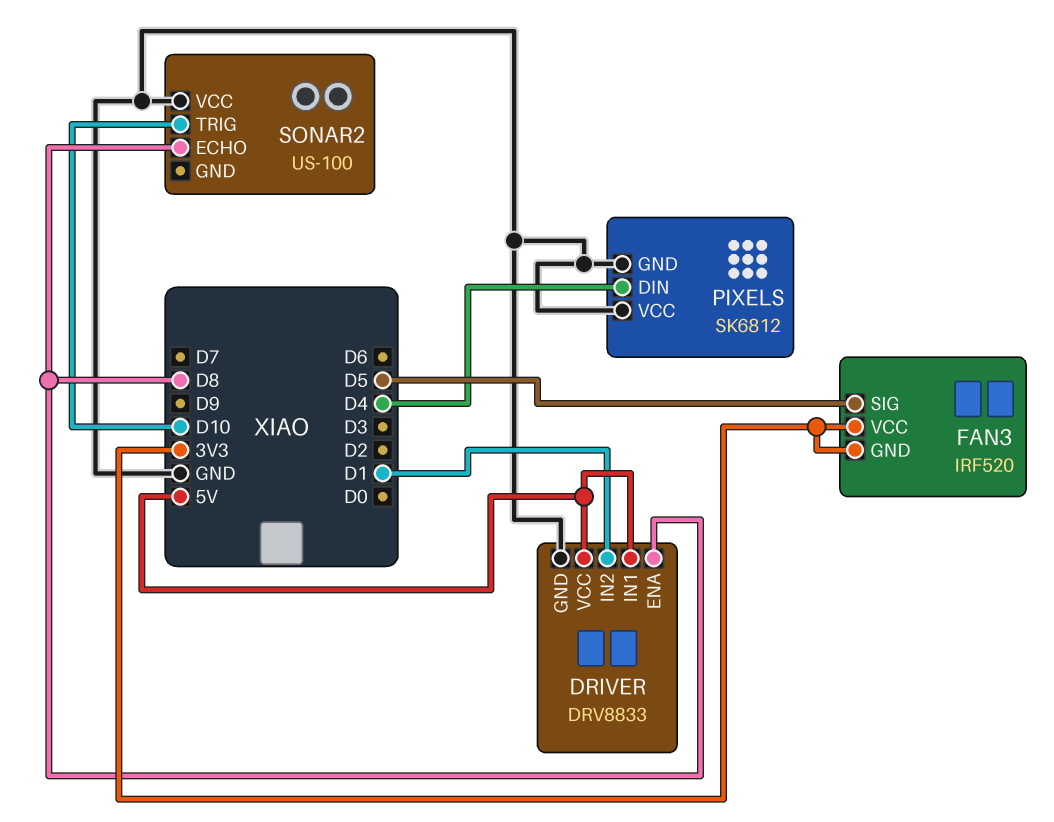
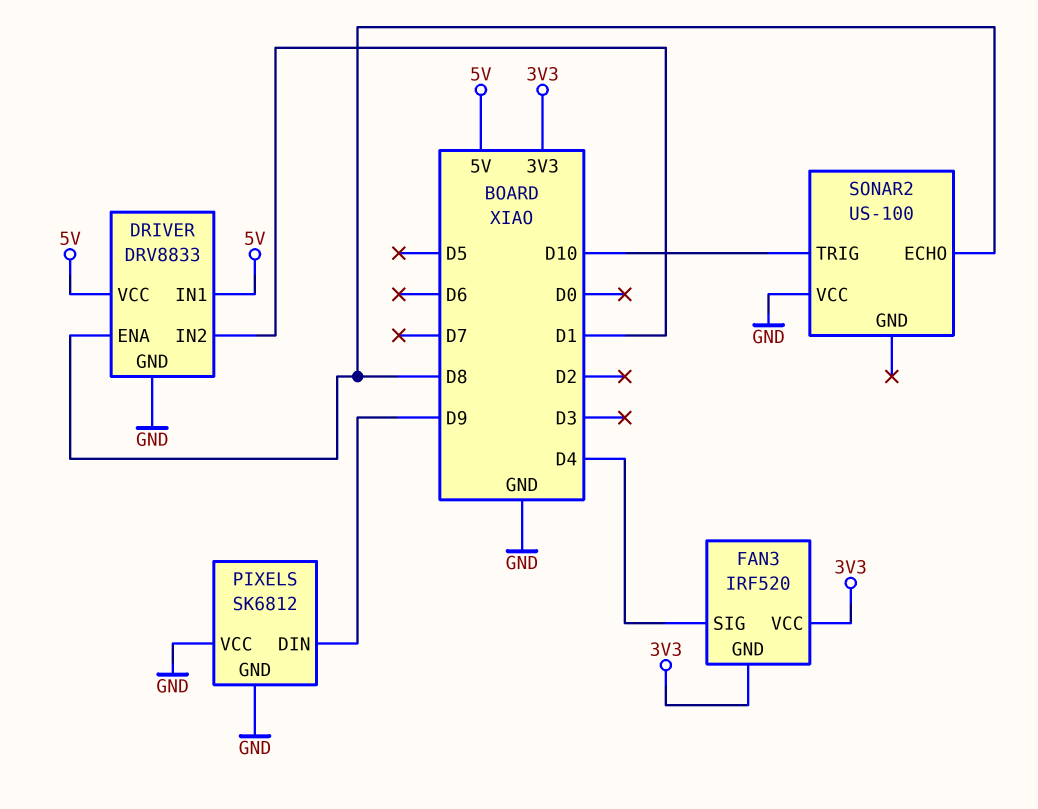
FAN3 pin SIG: D5 -> D4
PIXELS pin DIN: D4 -> D9

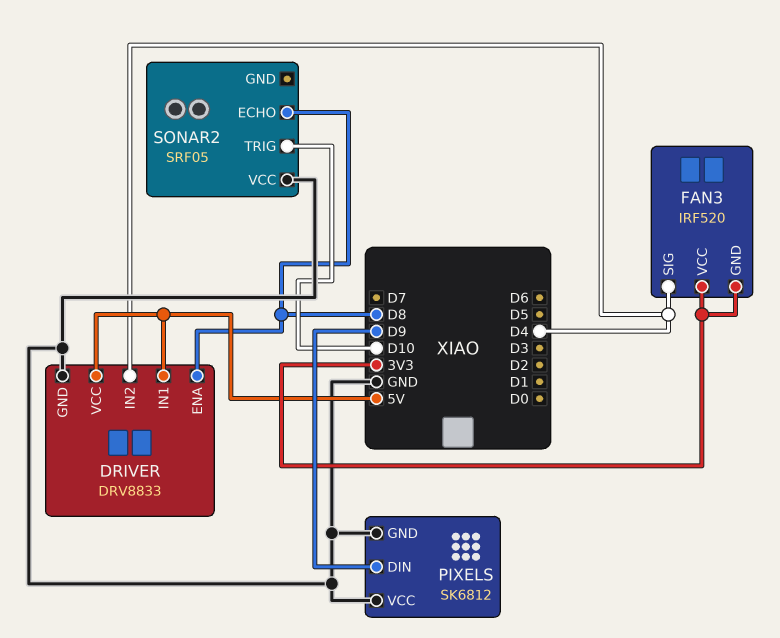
DRIVER pin IN2: D1 -> D4
SONAR2: US-100 -> SRF05

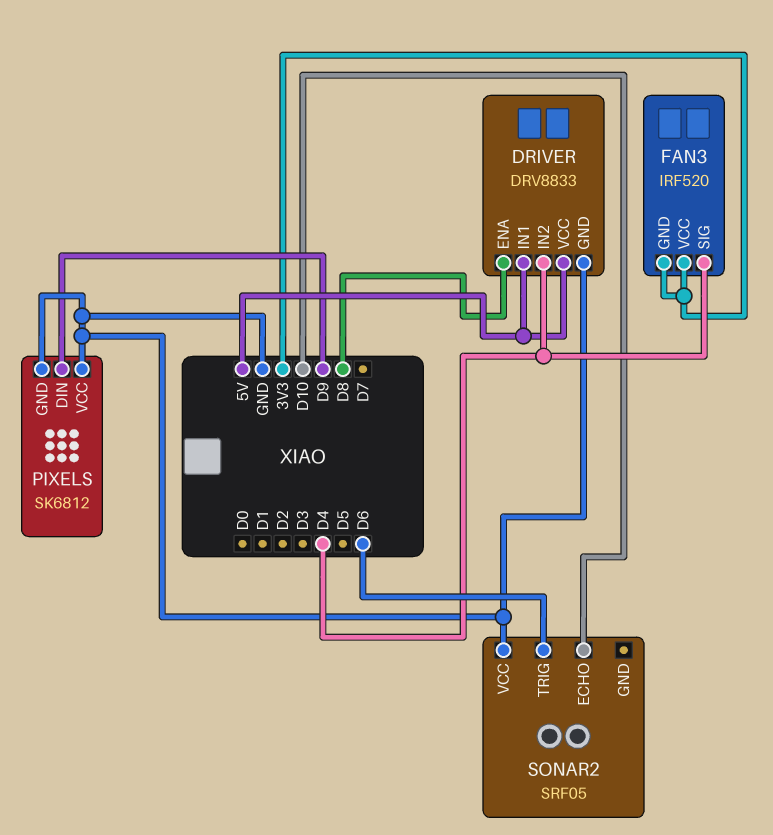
SONAR2 pin ECHO: D8 -> D10
SONAR2 pin TRIG: D10 -> D6

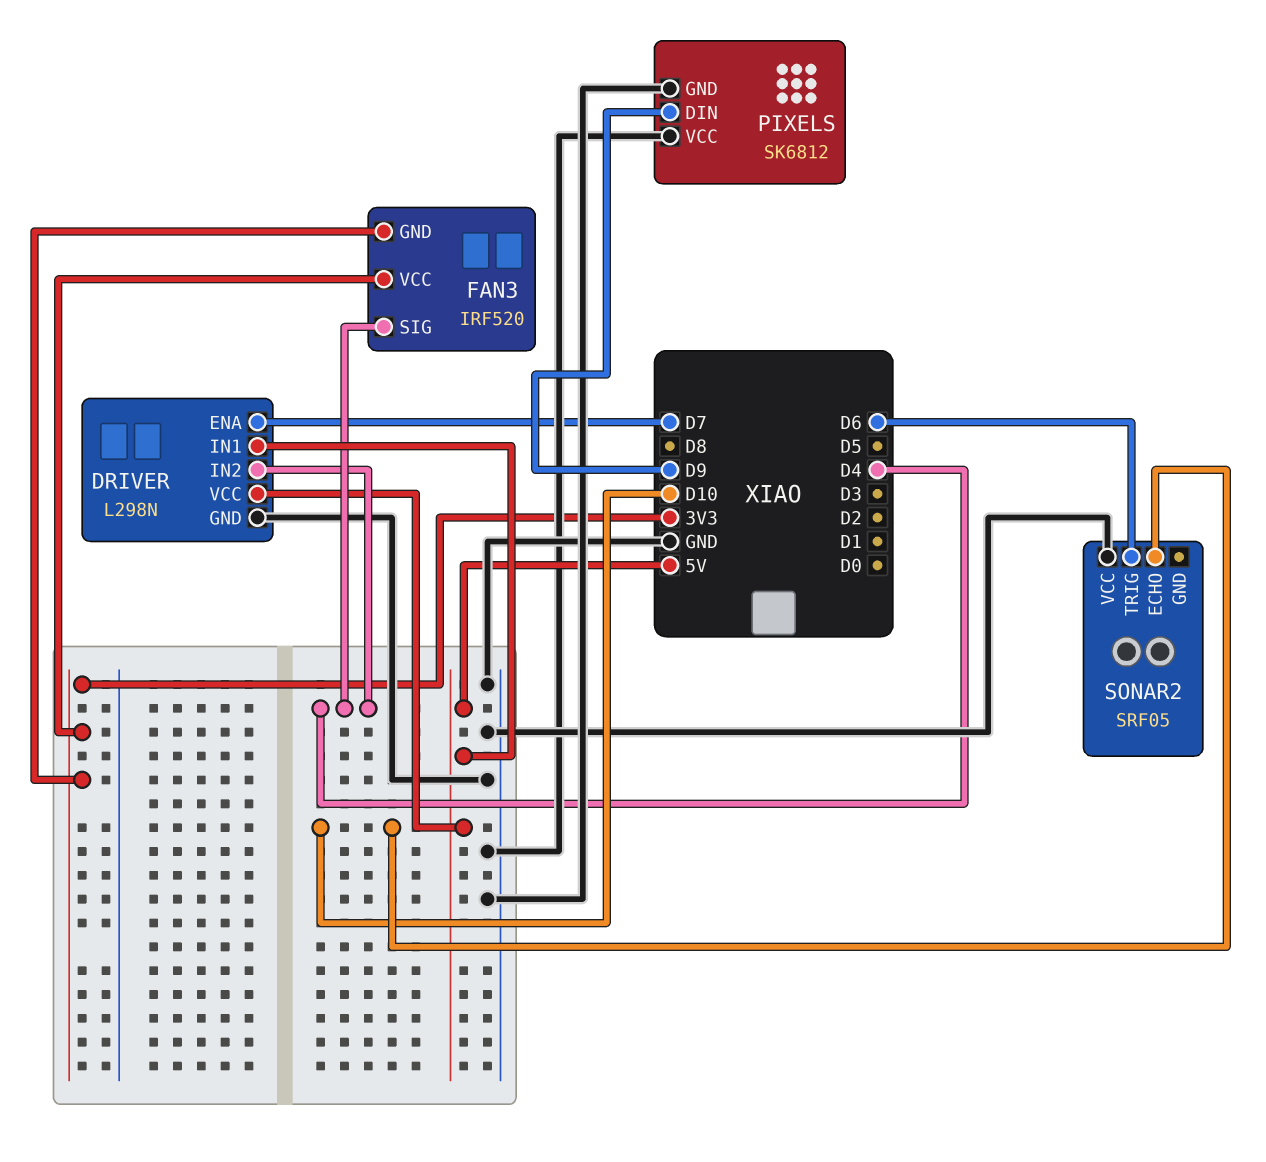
DRIVER: DRV8833 -> L298N
DRIVER pin ENA: D8 -> D7

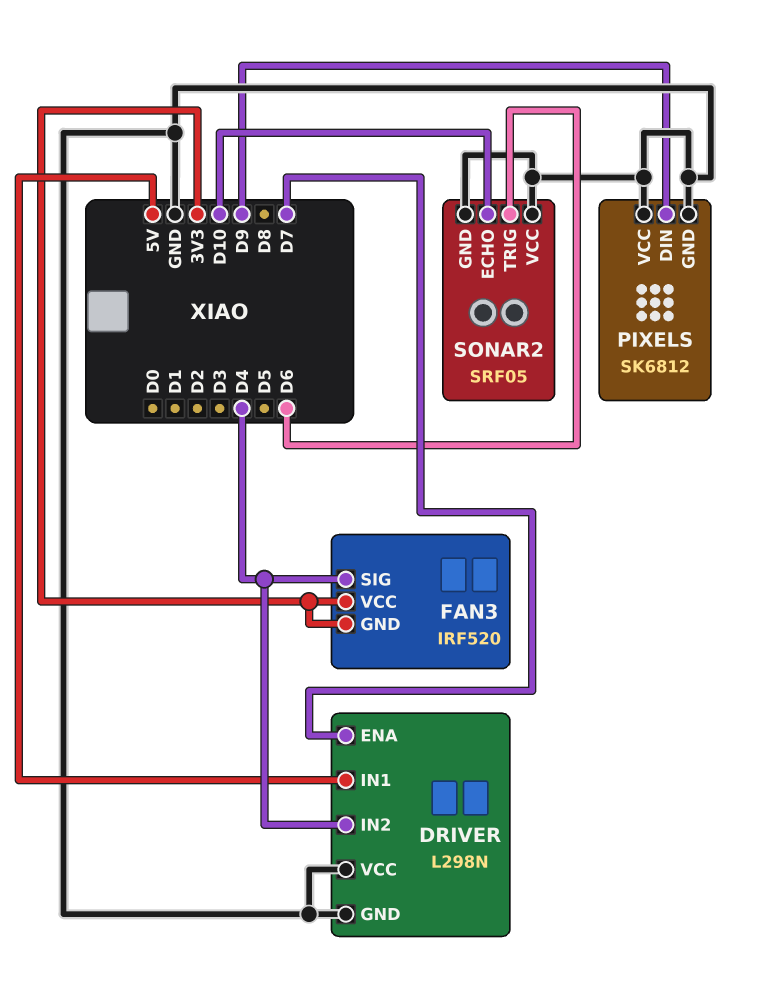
DRIVER pin VCC: 5V -> GND
SONAR2 pin GND: none -> GND

